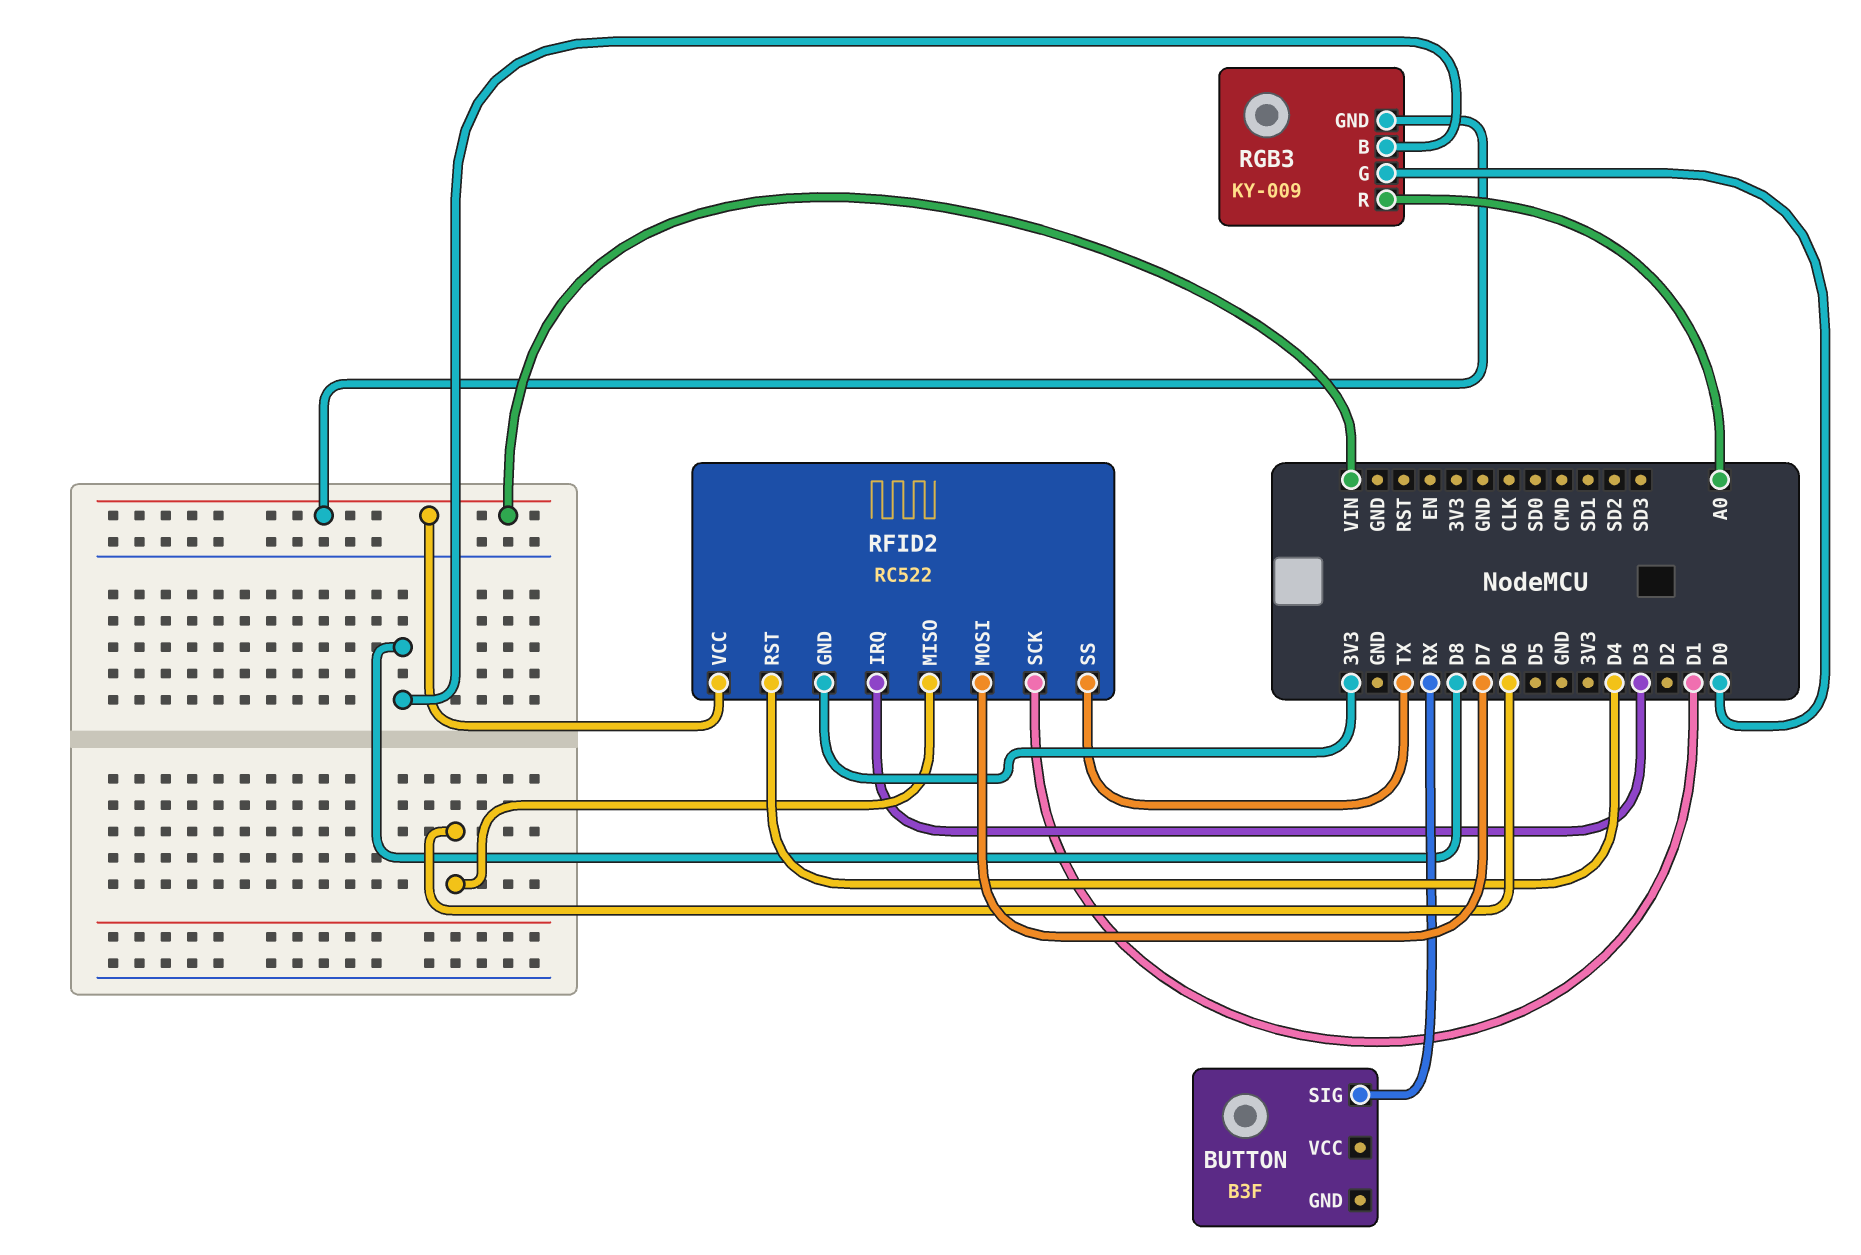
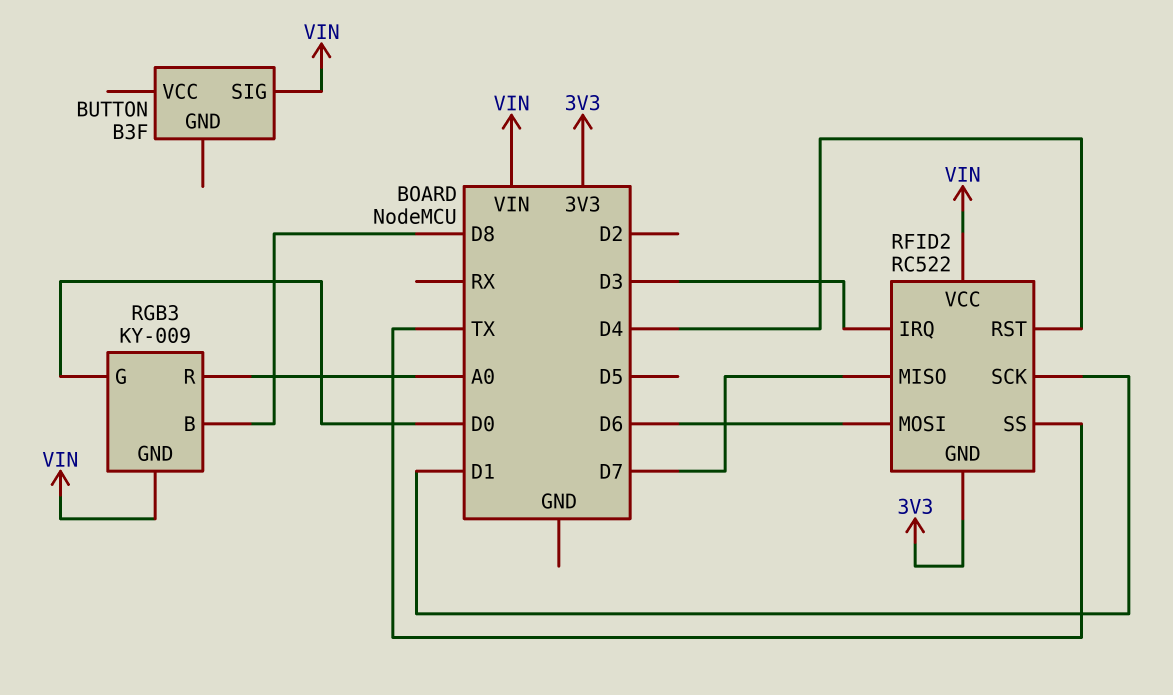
BUTTON pin SIG: RX -> VIN
RFID2 pin MISO: D6 -> D7
RFID2 pin MOSI: D7 -> D6

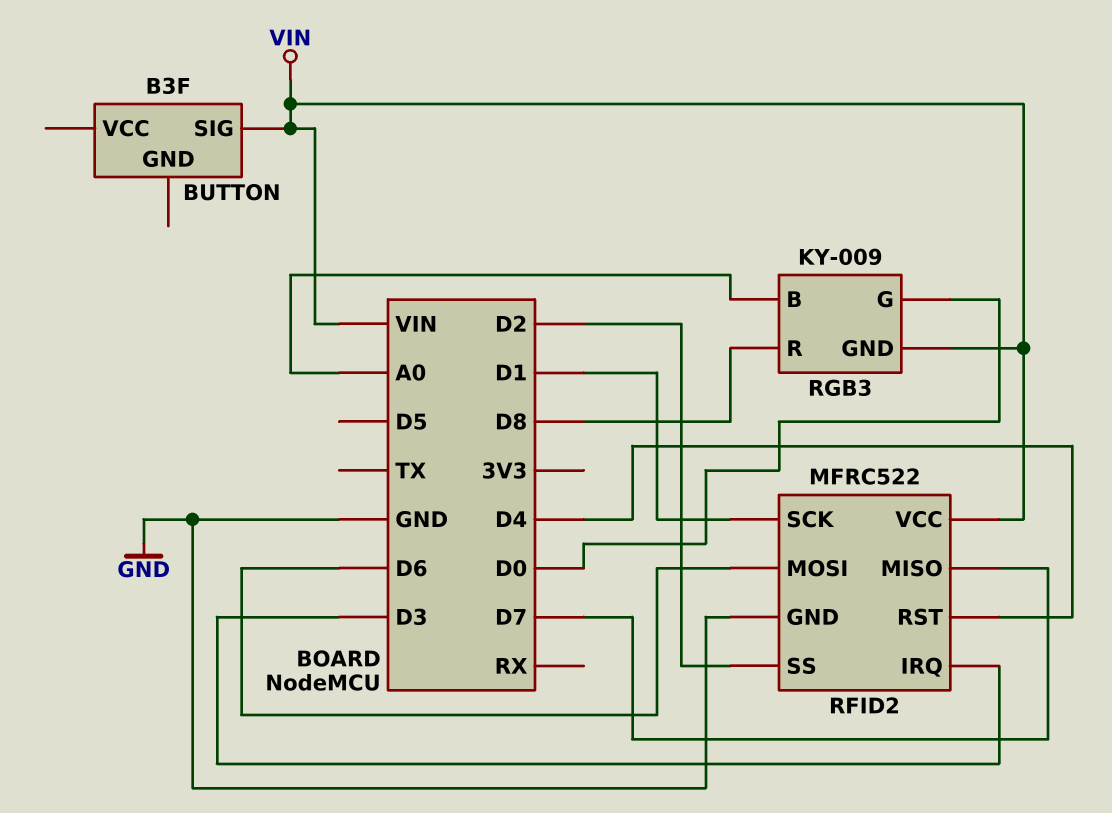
RFID2: RC522 -> MFRC522
RFID2 pin GND: 3V3 -> GND
RFID2 pin SS: TX -> D2
RGB3 pin B: D8 -> A0
RGB3 pin R: A0 -> D8

